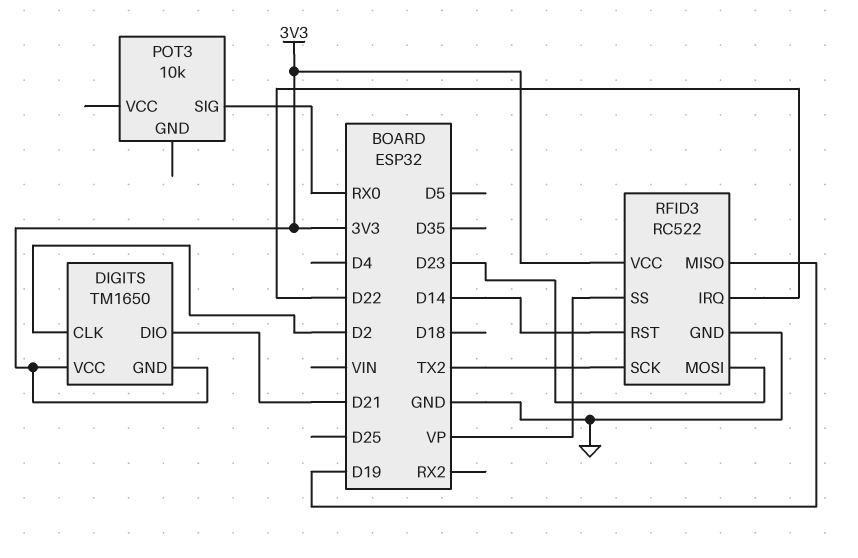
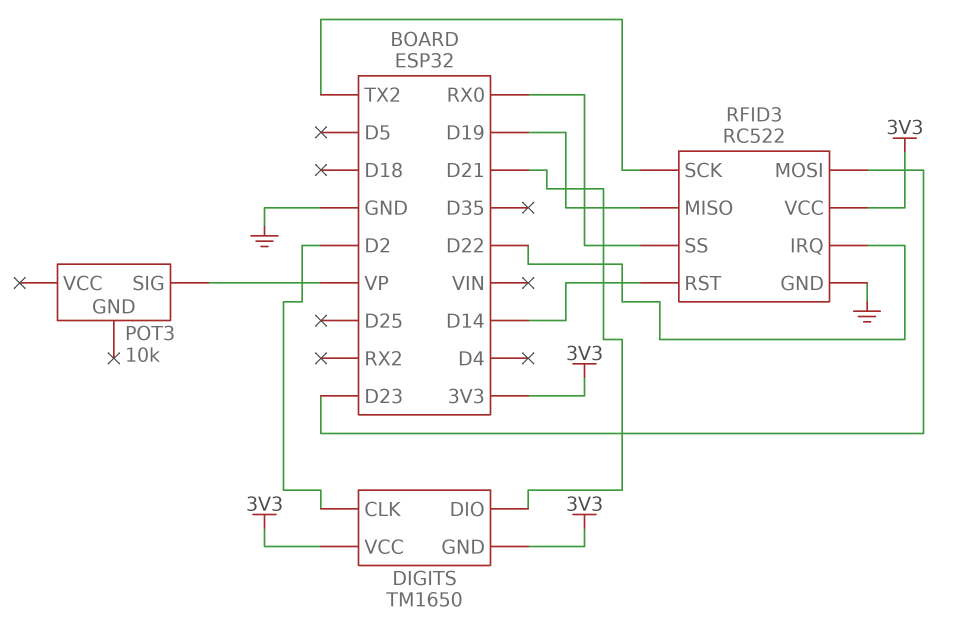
POT3 pin SIG: RX0 -> VP
RFID3 pin SS: VP -> RX0

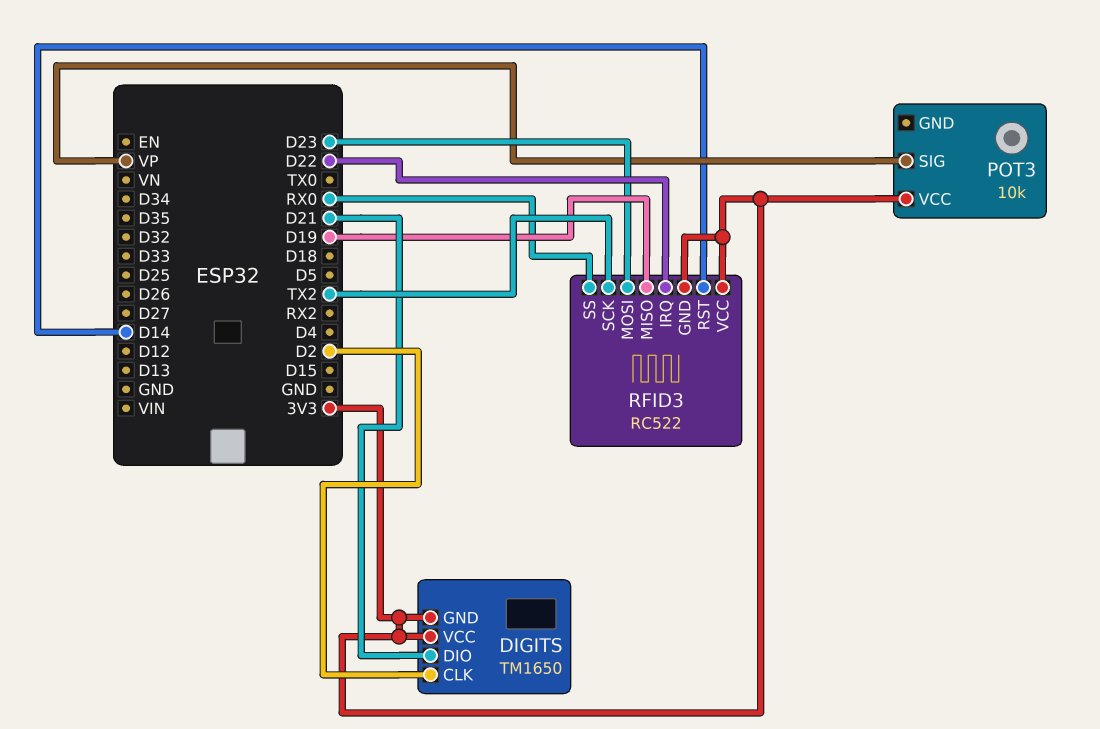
POT3 pin VCC: none -> 3V3
RFID3 pin GND: GND -> 3V3

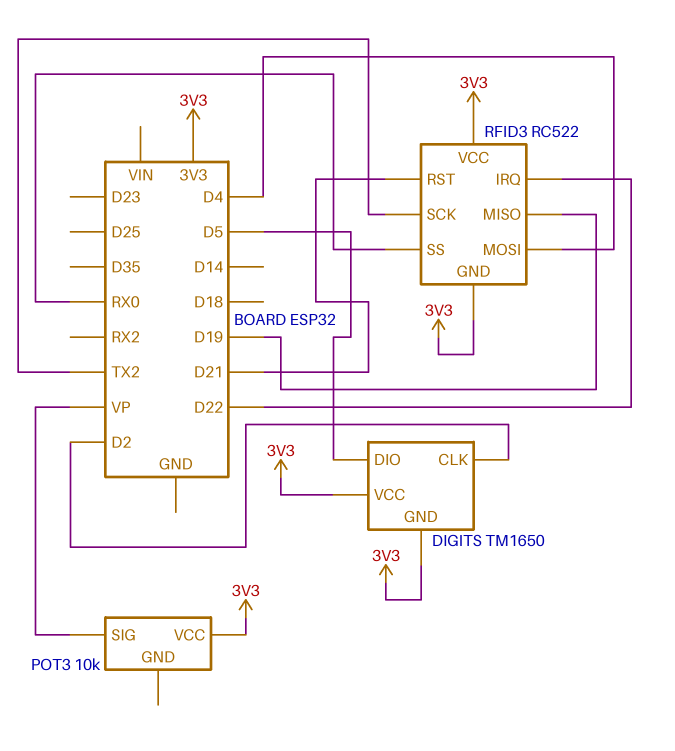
DIGITS pin DIO: D21 -> D5
RFID3 pin MOSI: D23 -> D4
RFID3 pin RST: D14 -> D21

